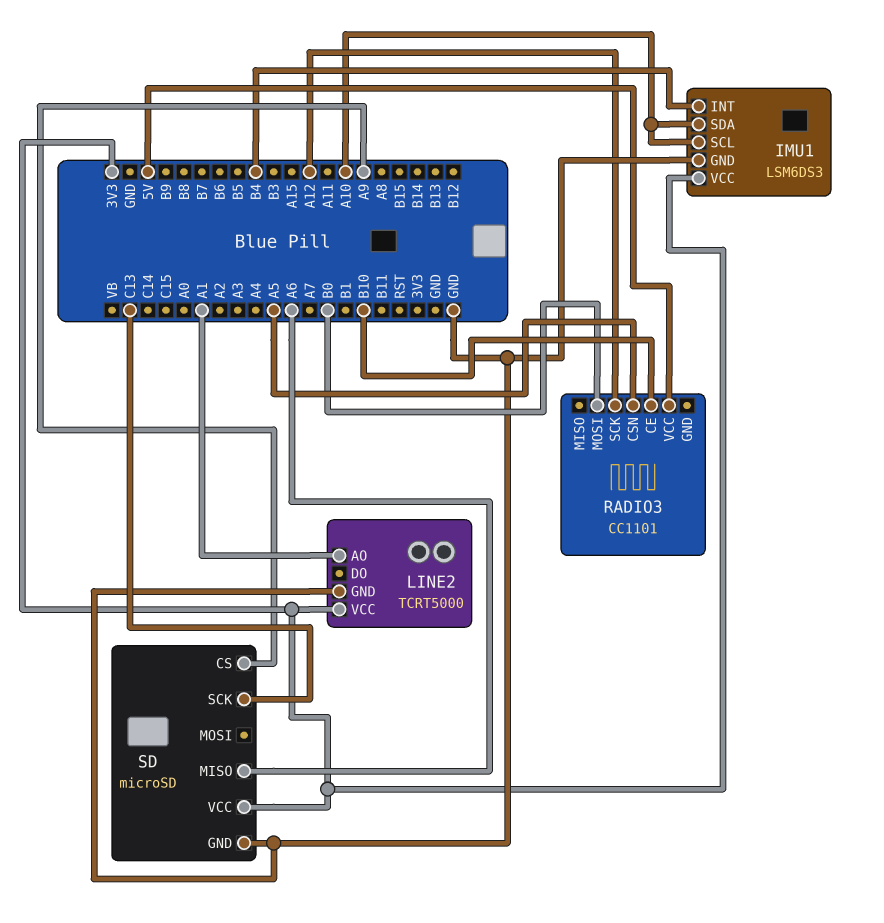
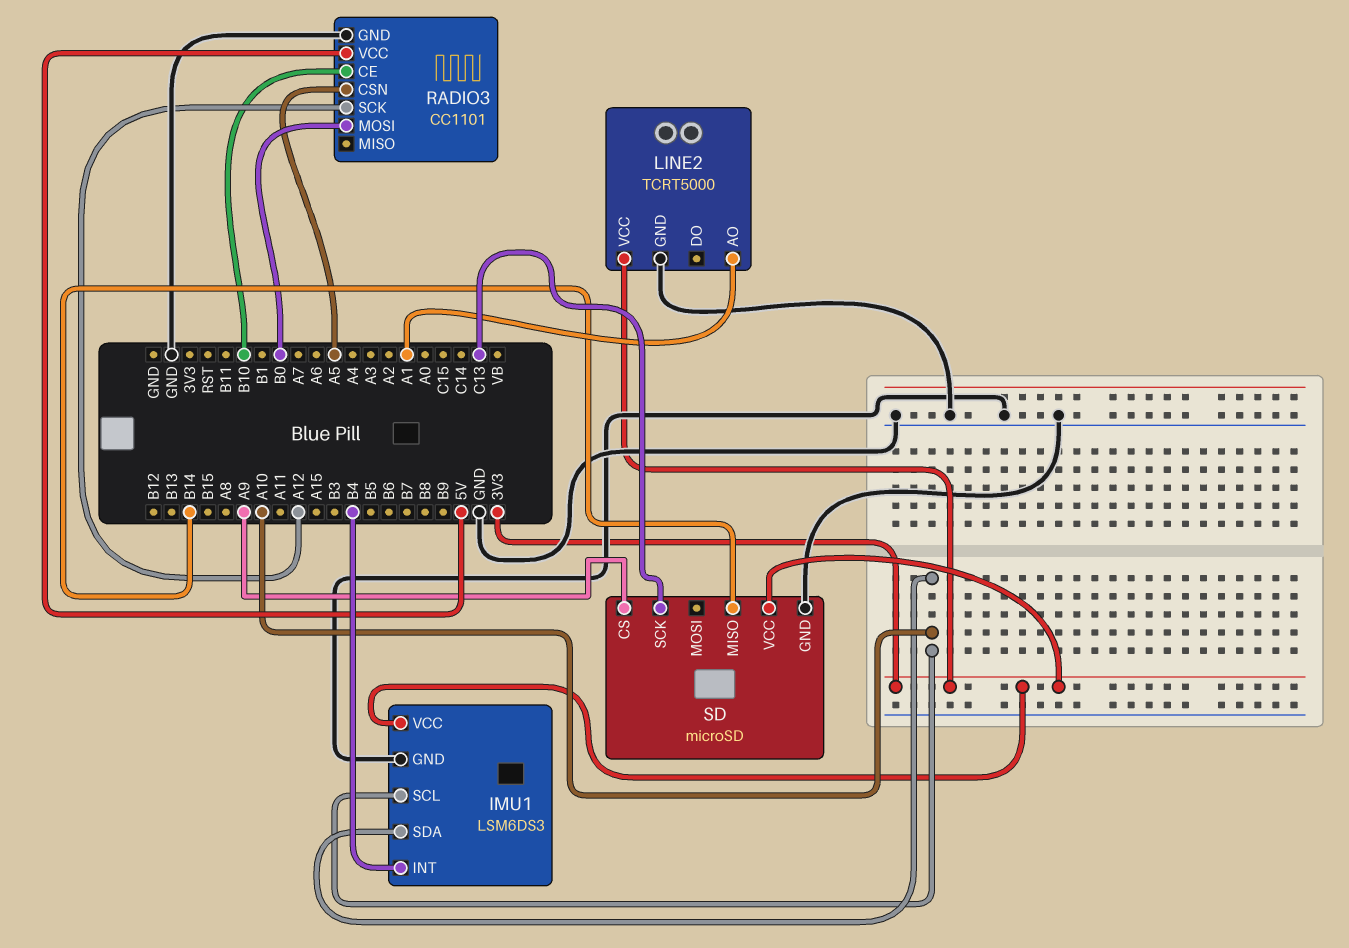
RADIO3 pin GND: none -> GND
SD pin MISO: A6 -> B14

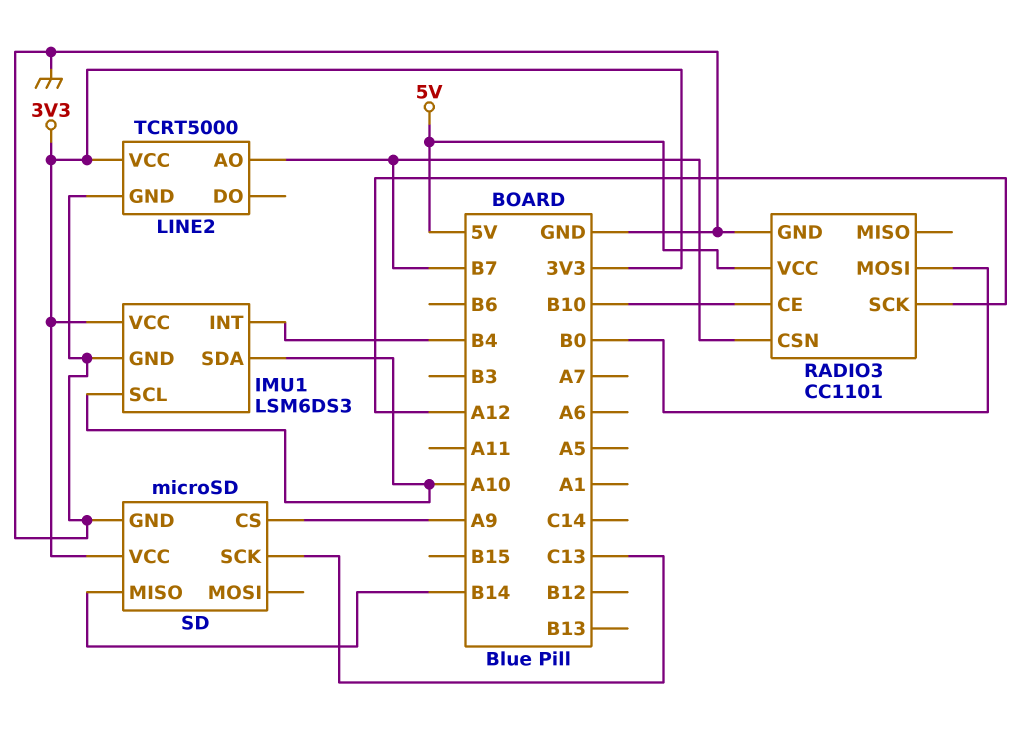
LINE2 pin AO: A1 -> B7
RADIO3 pin CSN: A5 -> B7

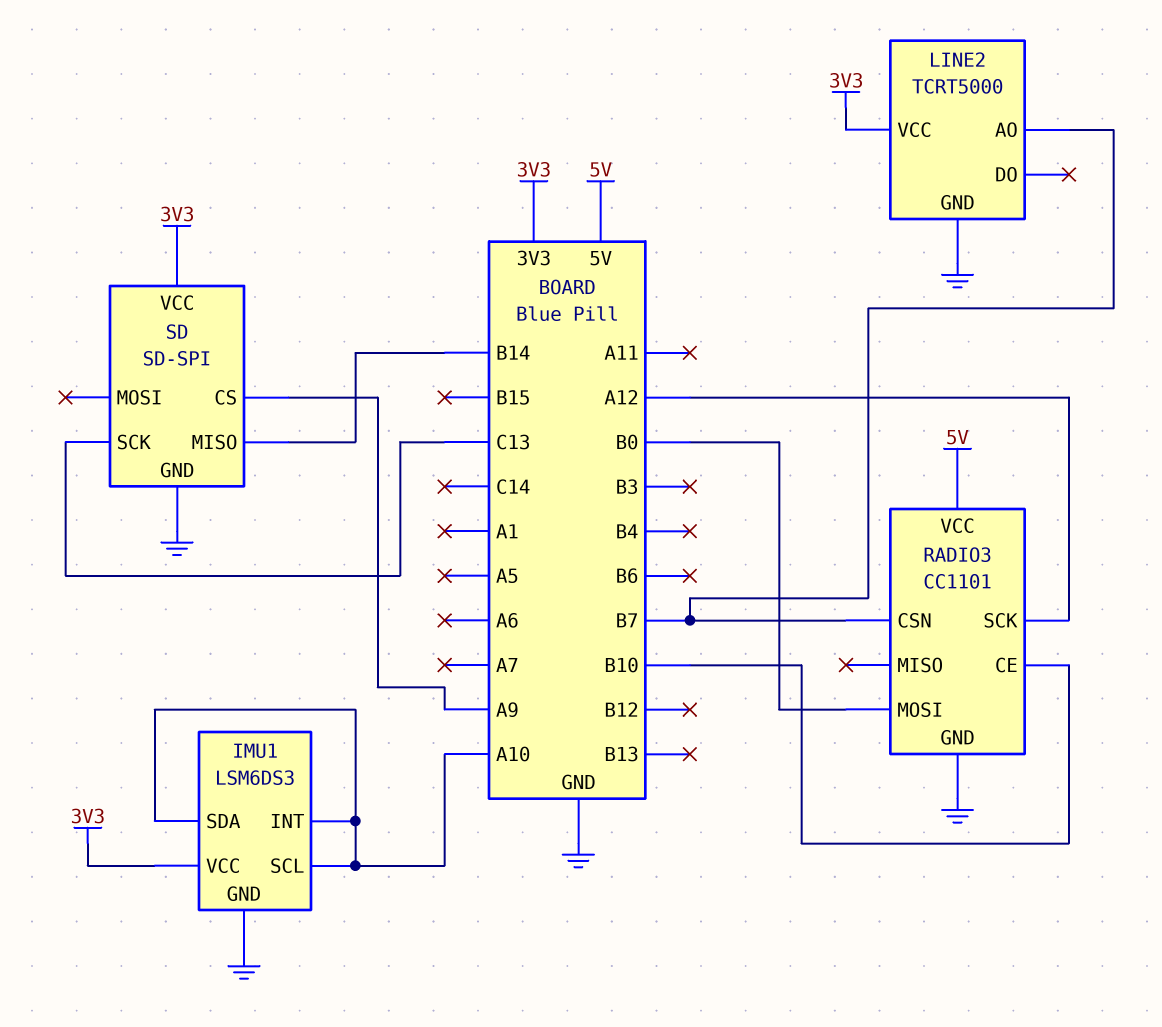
IMU1 pin INT: B4 -> A10
SD: microSD -> SD-SPI

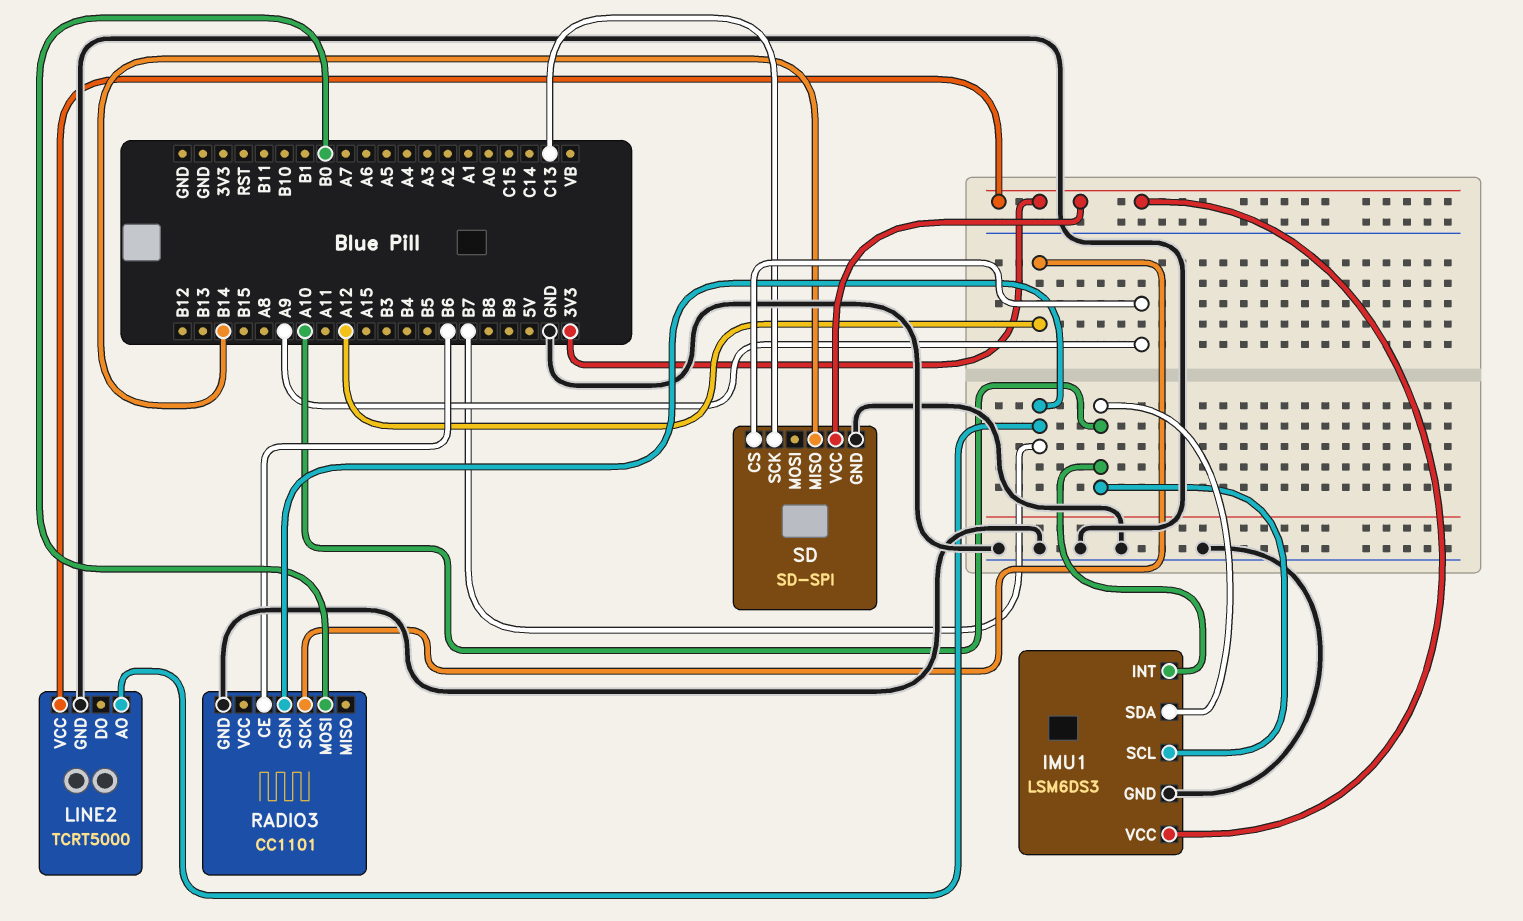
RADIO3 pin CE: B10 -> B6
RADIO3 pin VCC: 5V -> none

